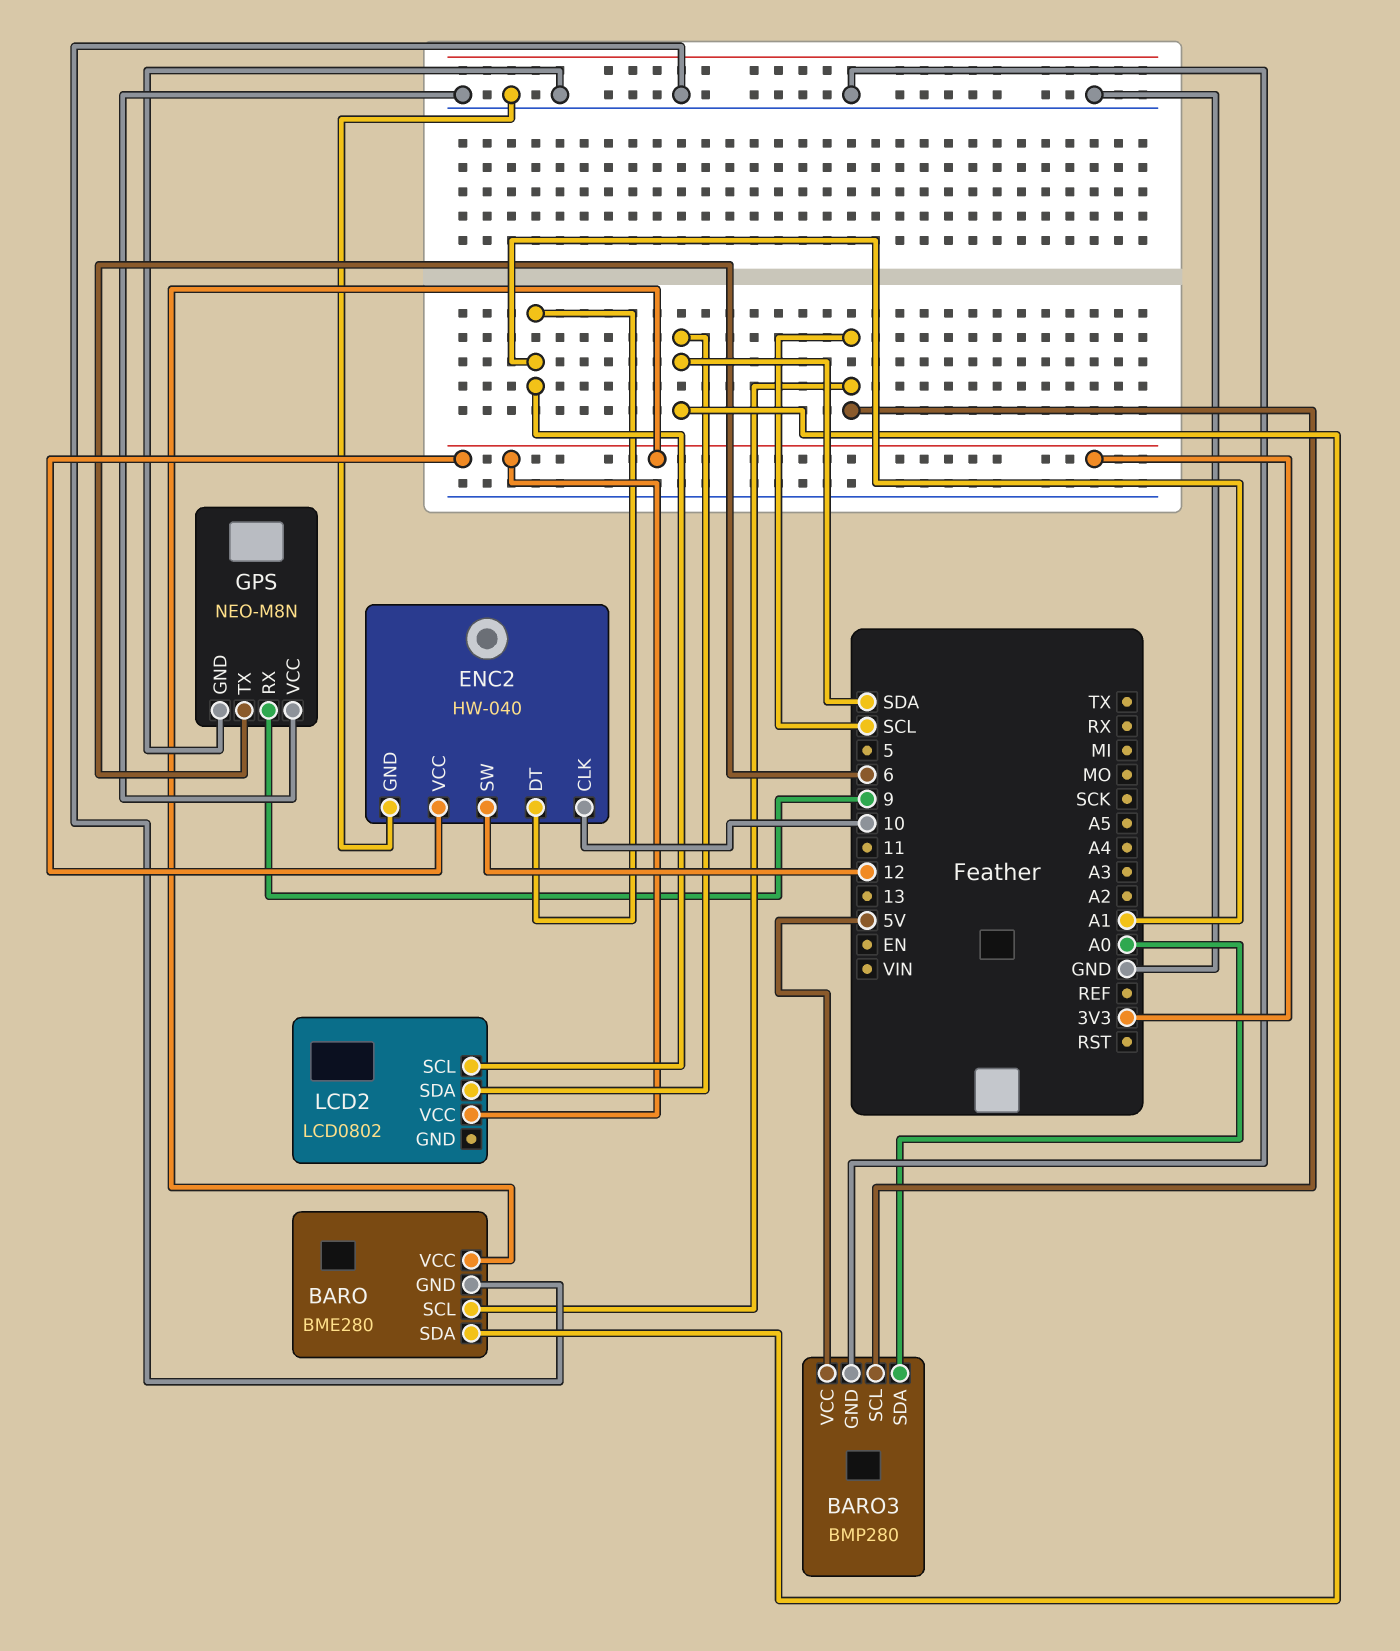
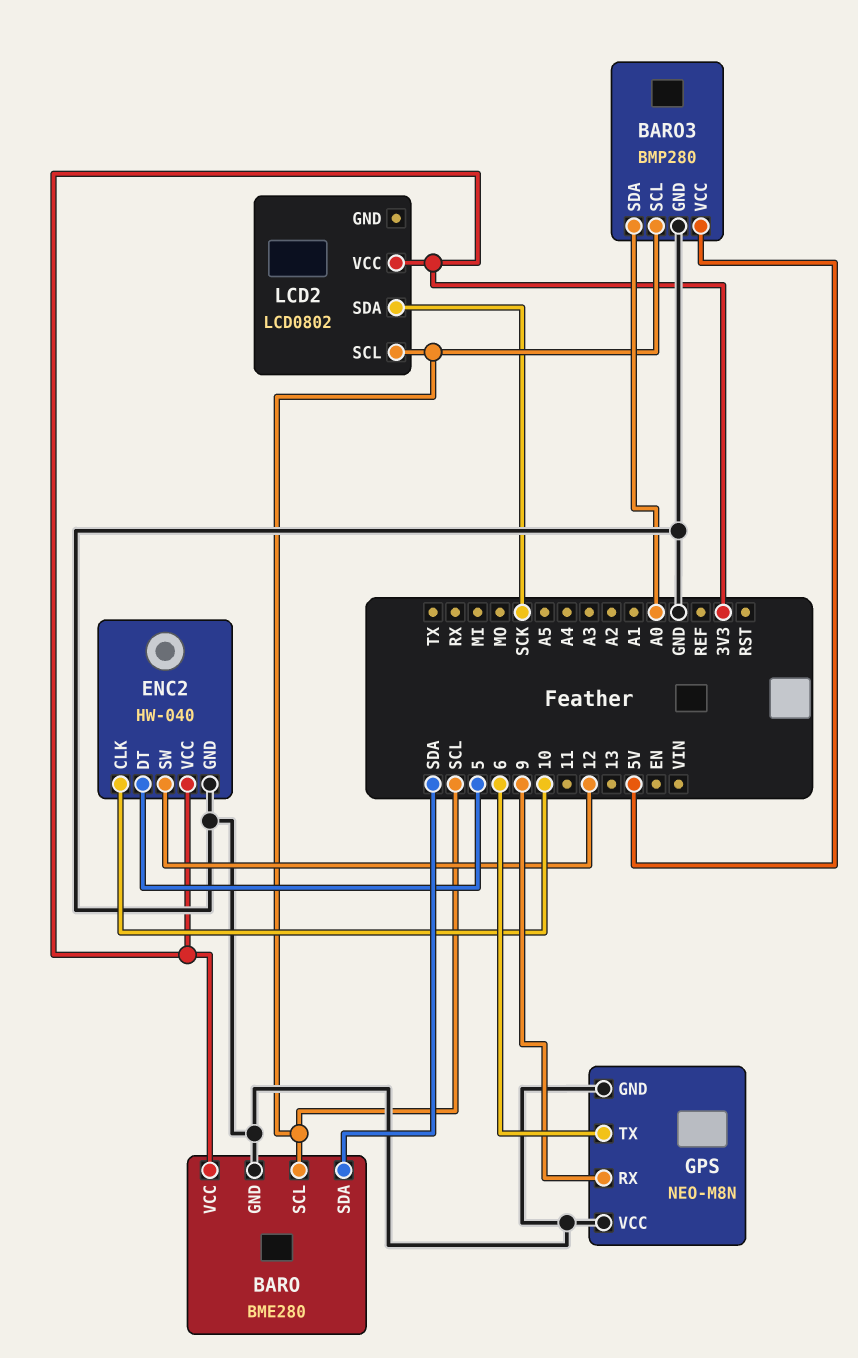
ENC2 pin DT: A1 -> 5
LCD2 pin SCL: A1 -> SCL
LCD2 pin SDA: SDA -> SCK

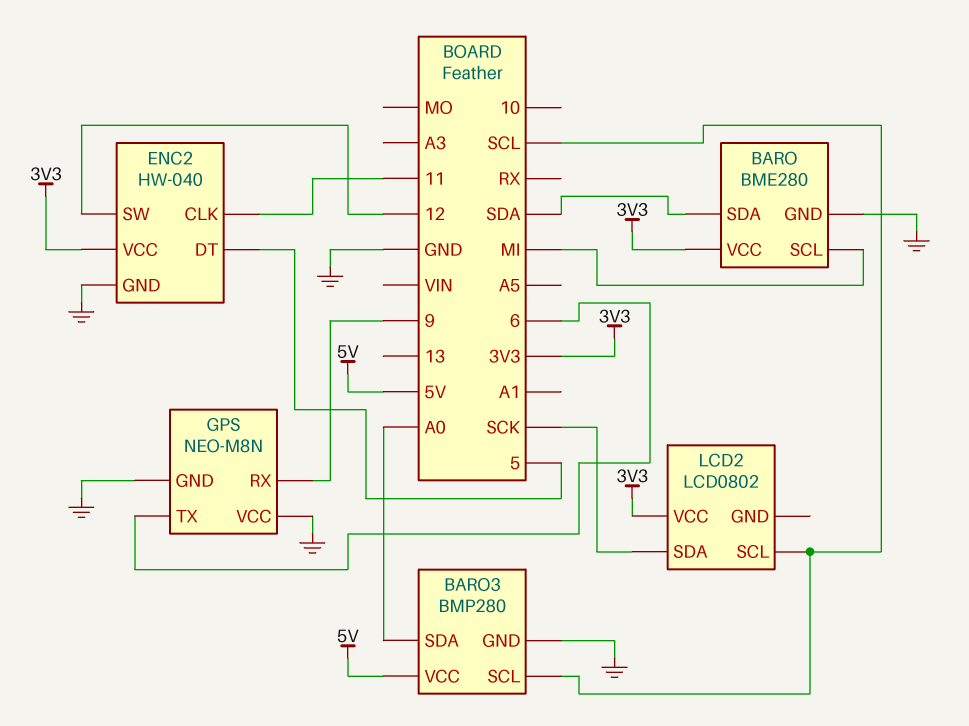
BARO pin SCL: SCL -> MI
ENC2 pin CLK: 10 -> 11

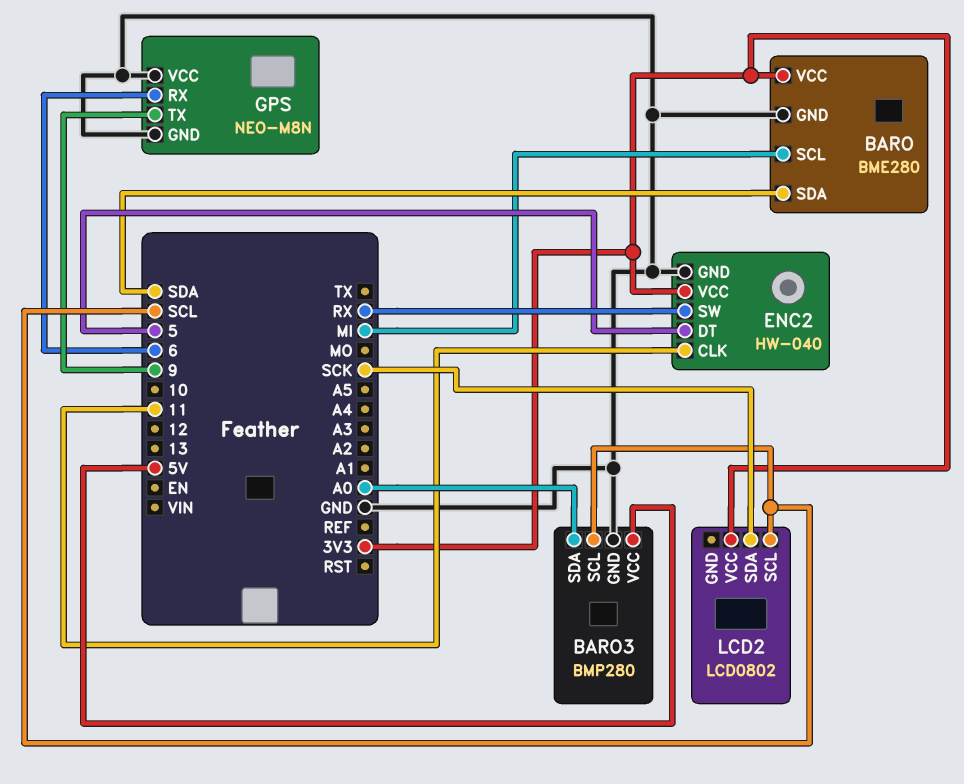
ENC2 pin SW: 12 -> RX
GPS pin RX: 9 -> 6
GPS pin TX: 6 -> 9

